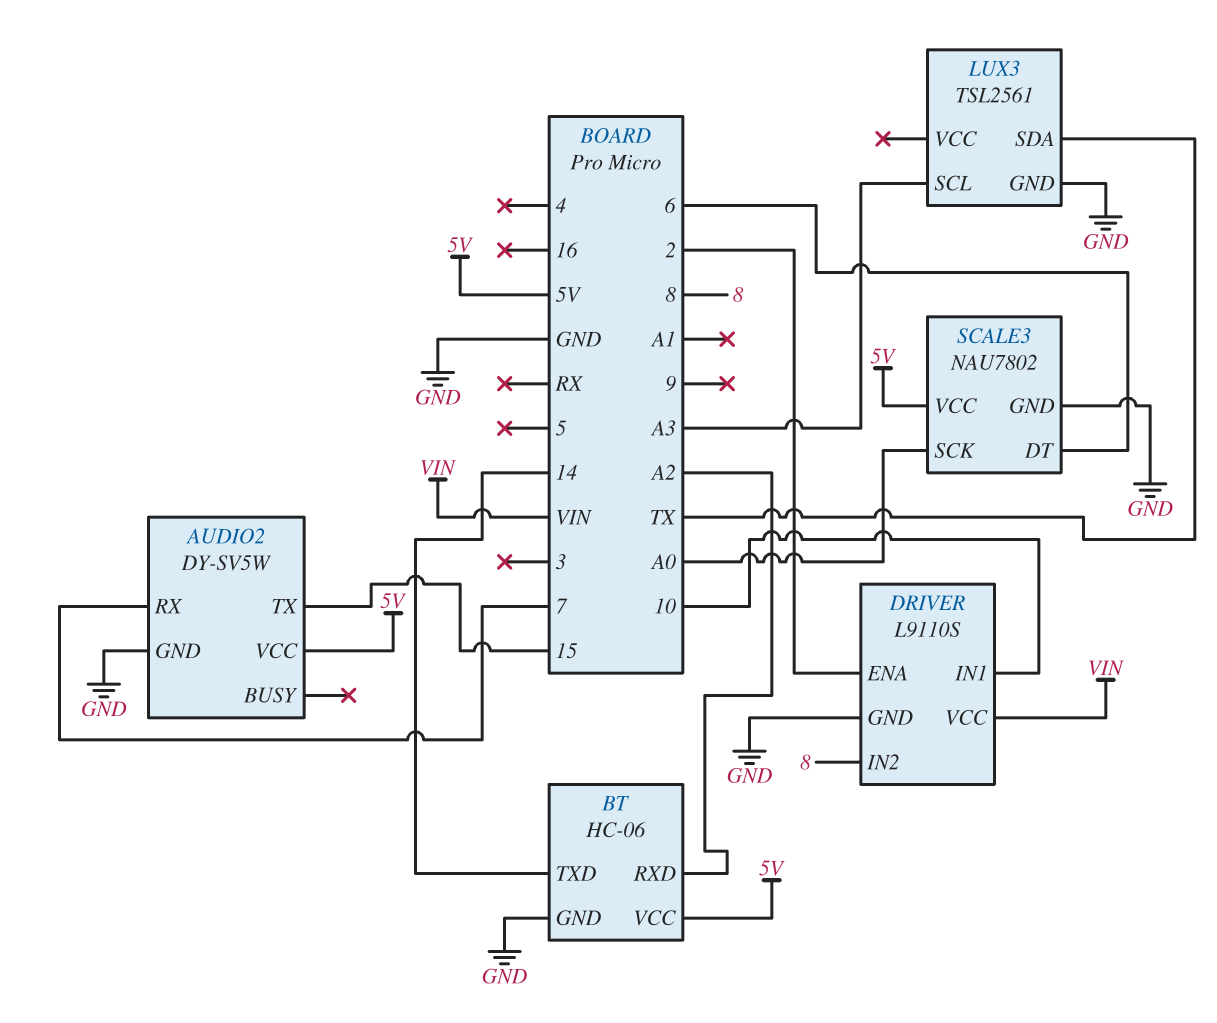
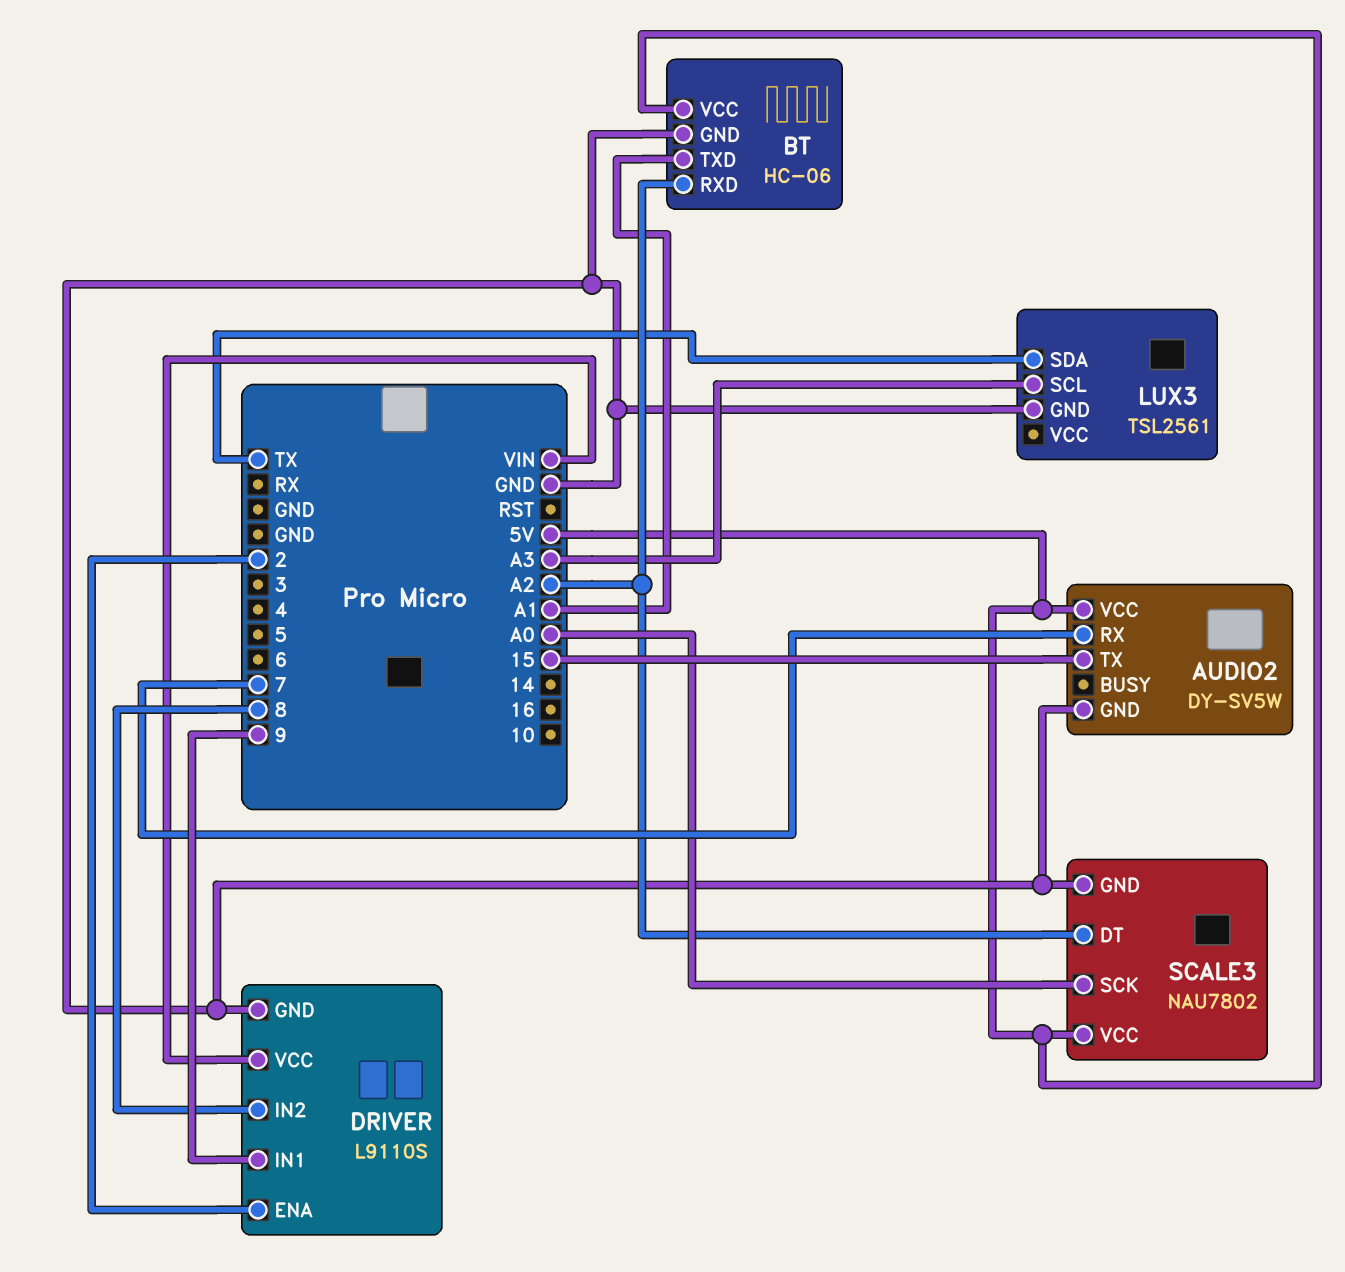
BT pin TXD: 14 -> A1
DRIVER pin IN1: 10 -> 9
SCALE3 pin DT: 6 -> A2

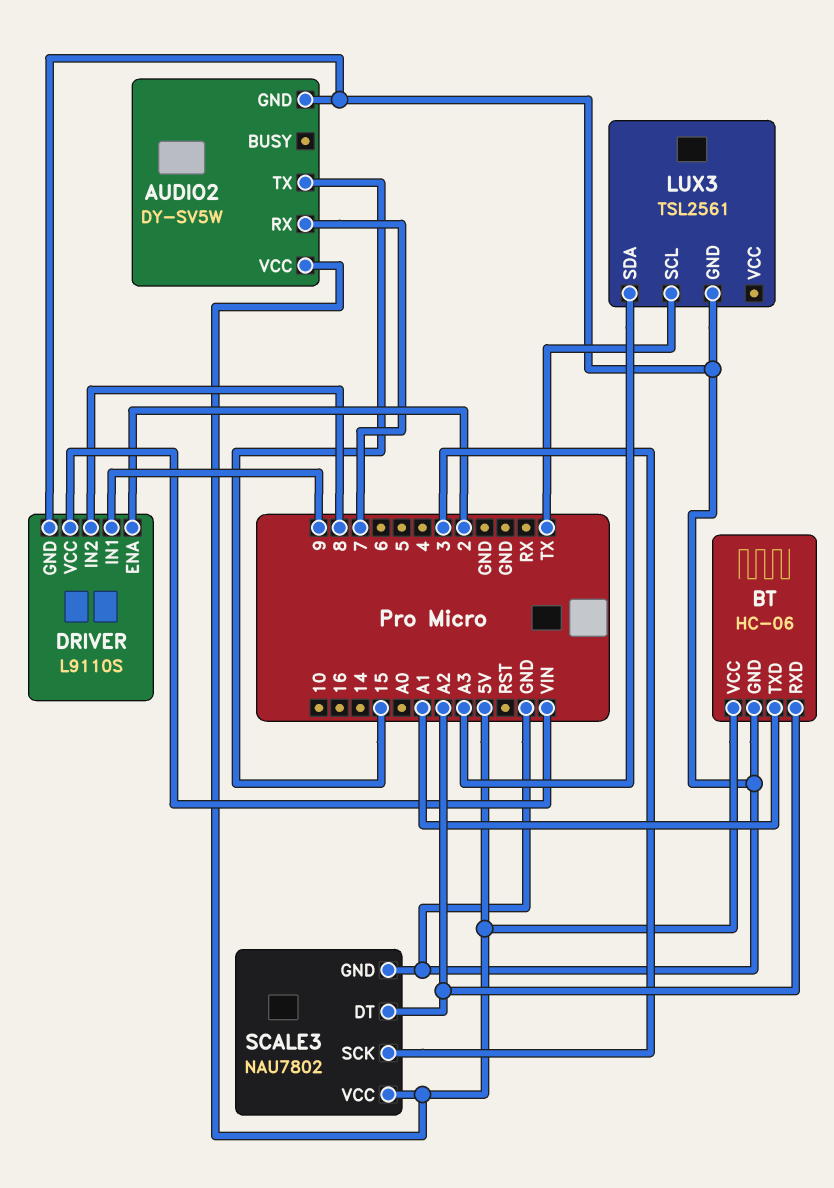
LUX3 pin SCL: A3 -> TX
LUX3 pin SDA: TX -> A3
SCALE3 pin SCK: A0 -> 3

